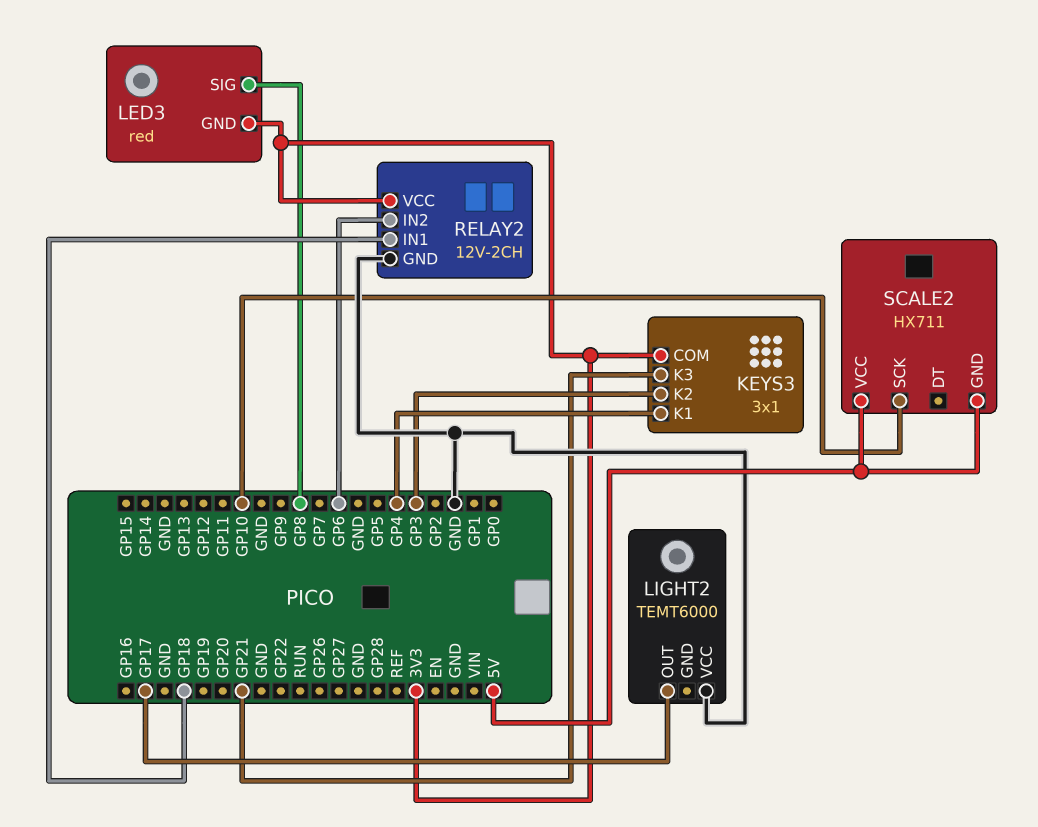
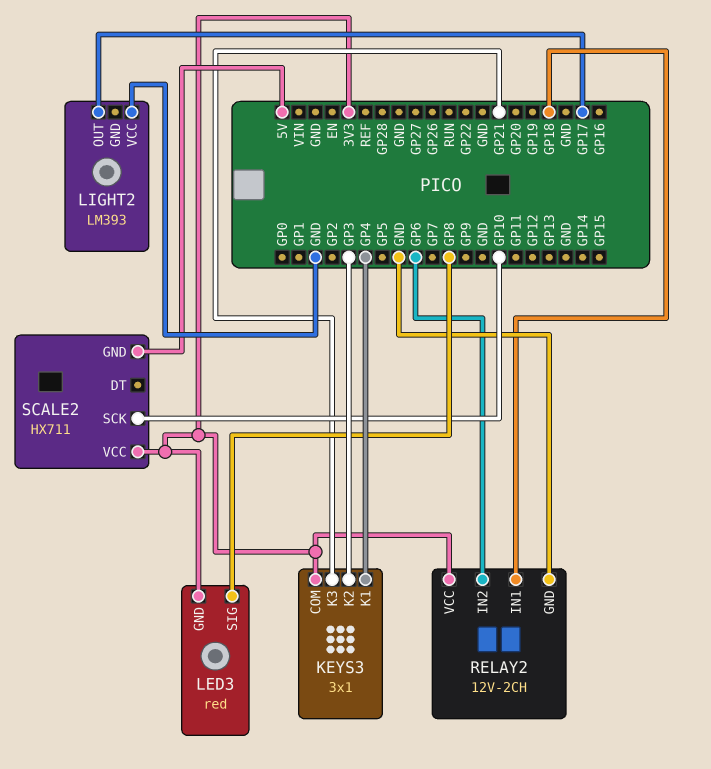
LIGHT2: TEMT6000 -> LM393
SCALE2 pin VCC: 5V -> 3V3

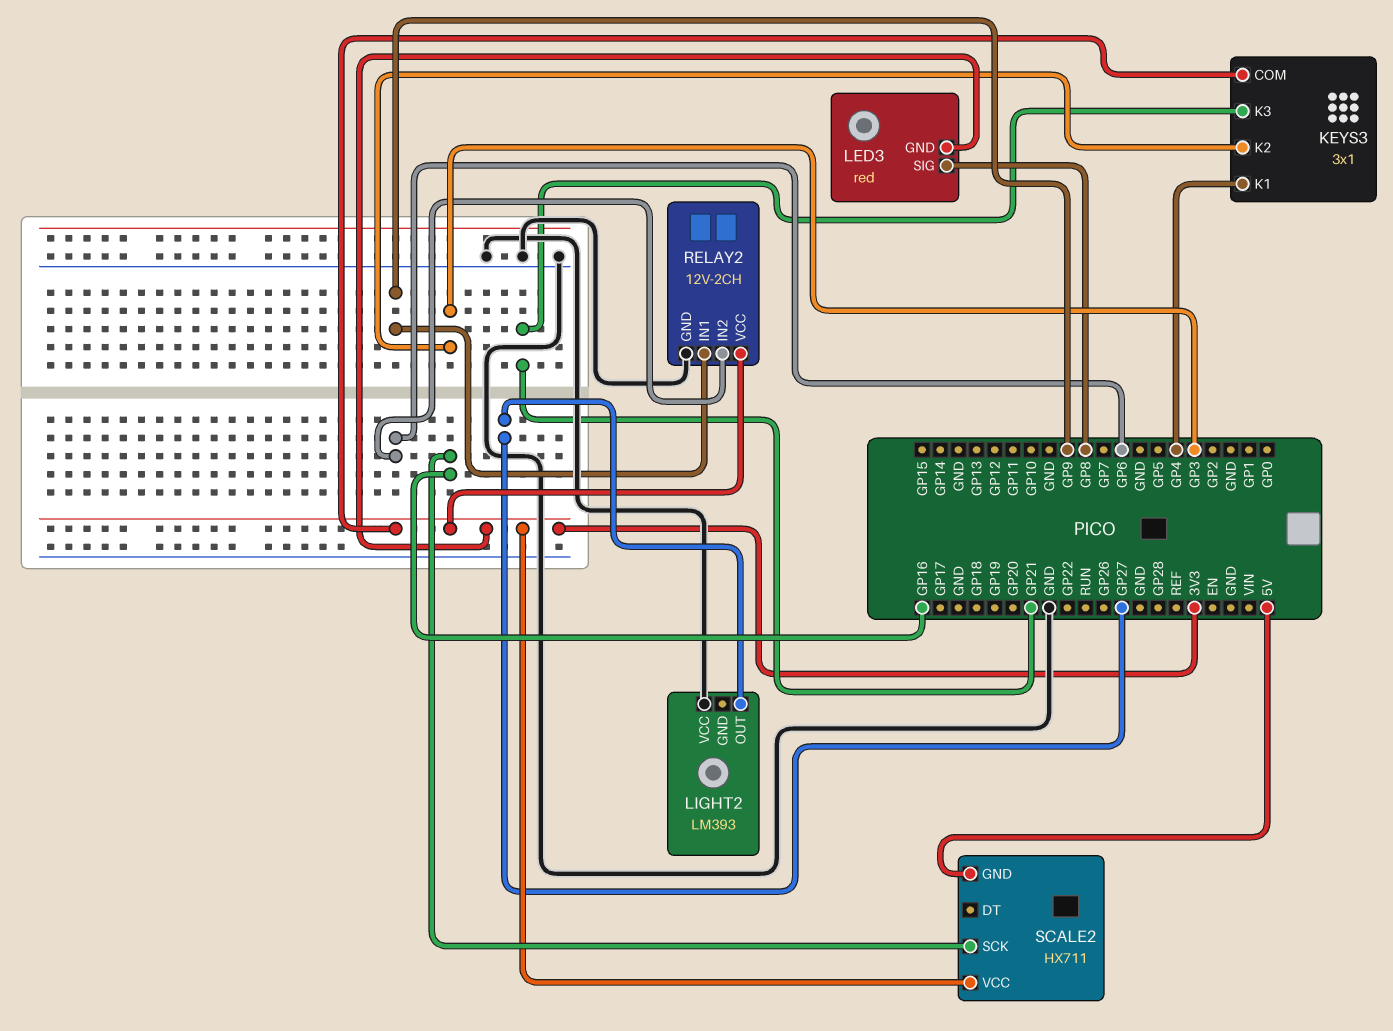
LIGHT2 pin OUT: GP17 -> GP27
RELAY2 pin IN1: GP18 -> GP9
SCALE2 pin SCK: GP10 -> GP16

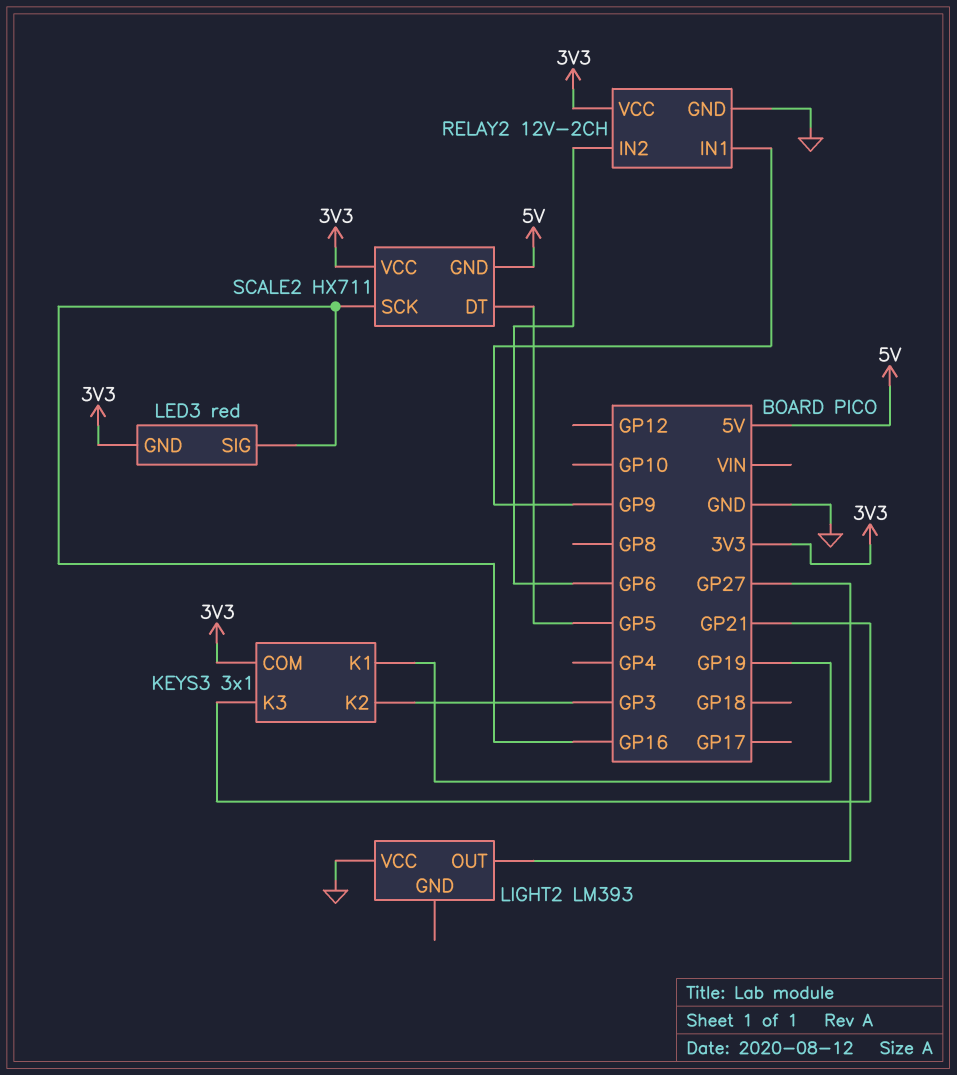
KEYS3 pin K1: GP4 -> GP19
LED3 pin SIG: GP8 -> GP16
SCALE2 pin DT: none -> GP5

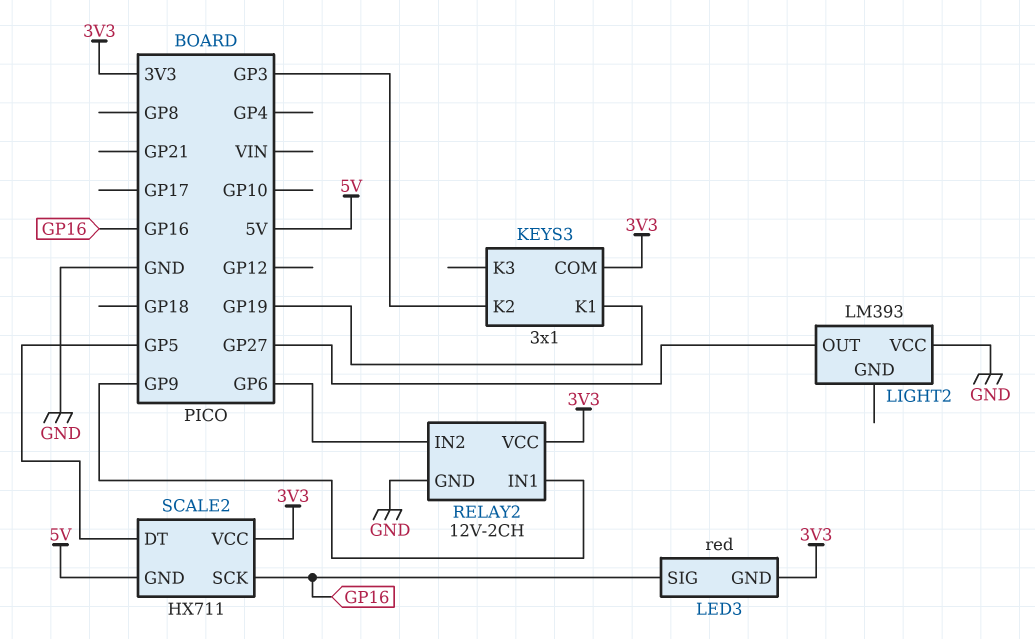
KEYS3 pin K3: GP21 -> none

